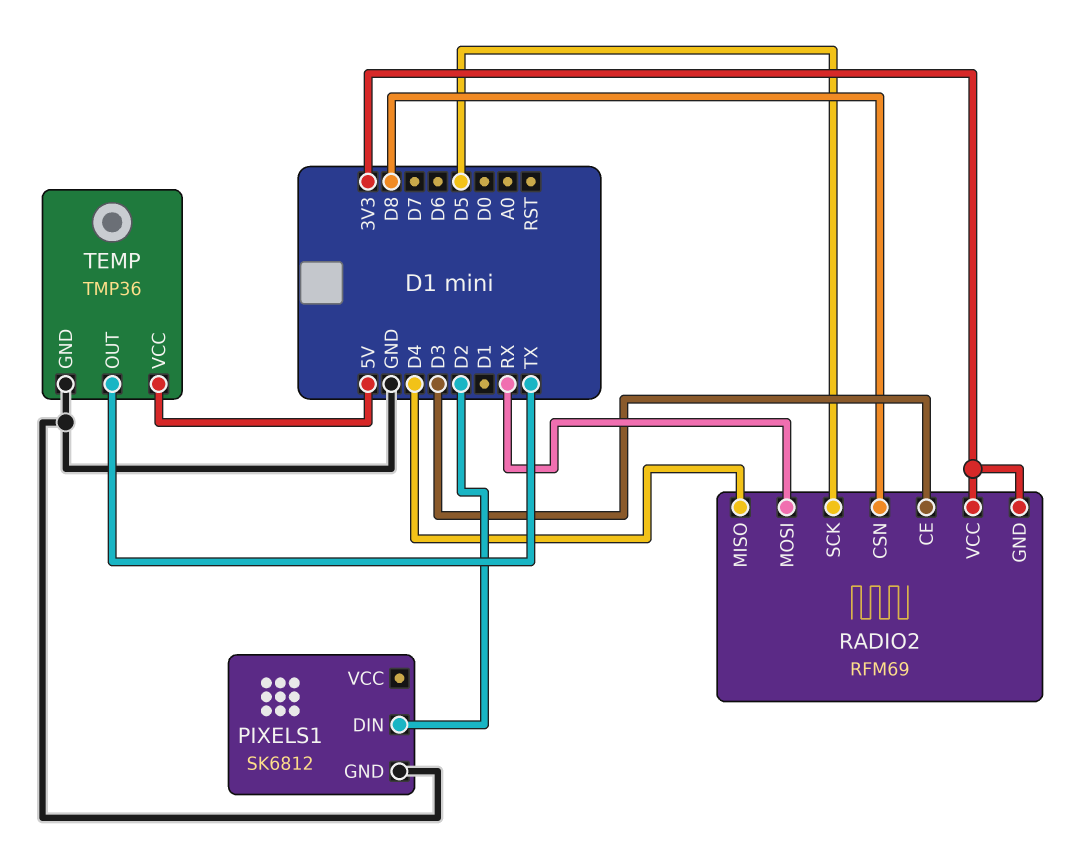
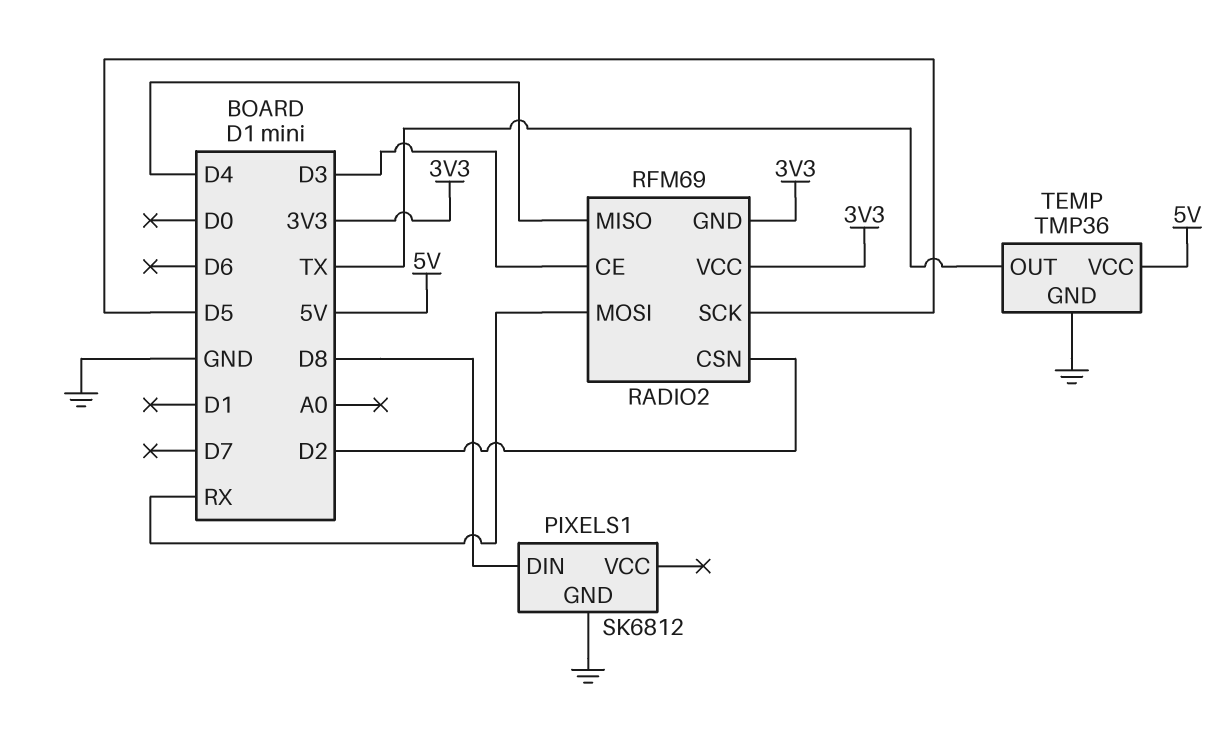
PIXELS1 pin DIN: D2 -> D8
RADIO2 pin CSN: D8 -> D2

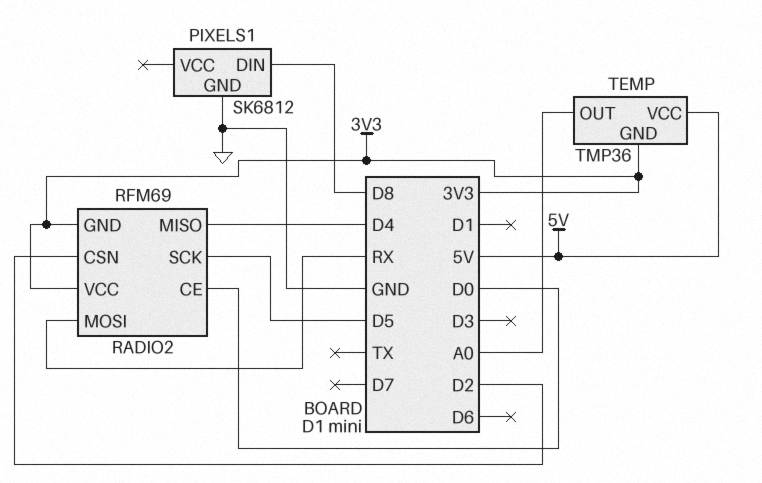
RADIO2 pin CE: D3 -> D0
TEMP pin GND: GND -> 3V3
TEMP pin OUT: TX -> A0

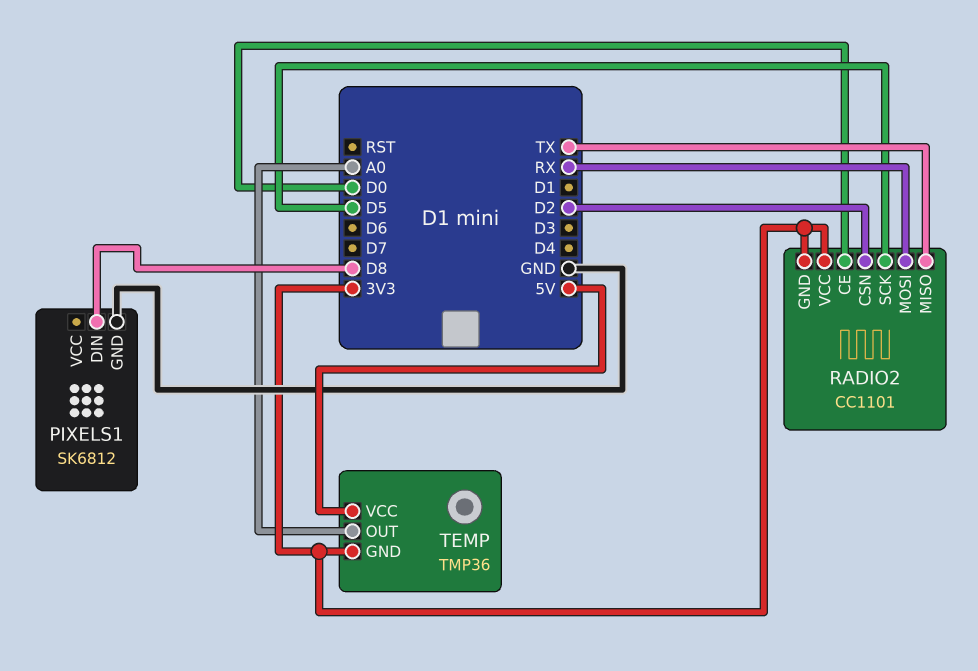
RADIO2: RFM69 -> CC1101
RADIO2 pin MISO: D4 -> TX

